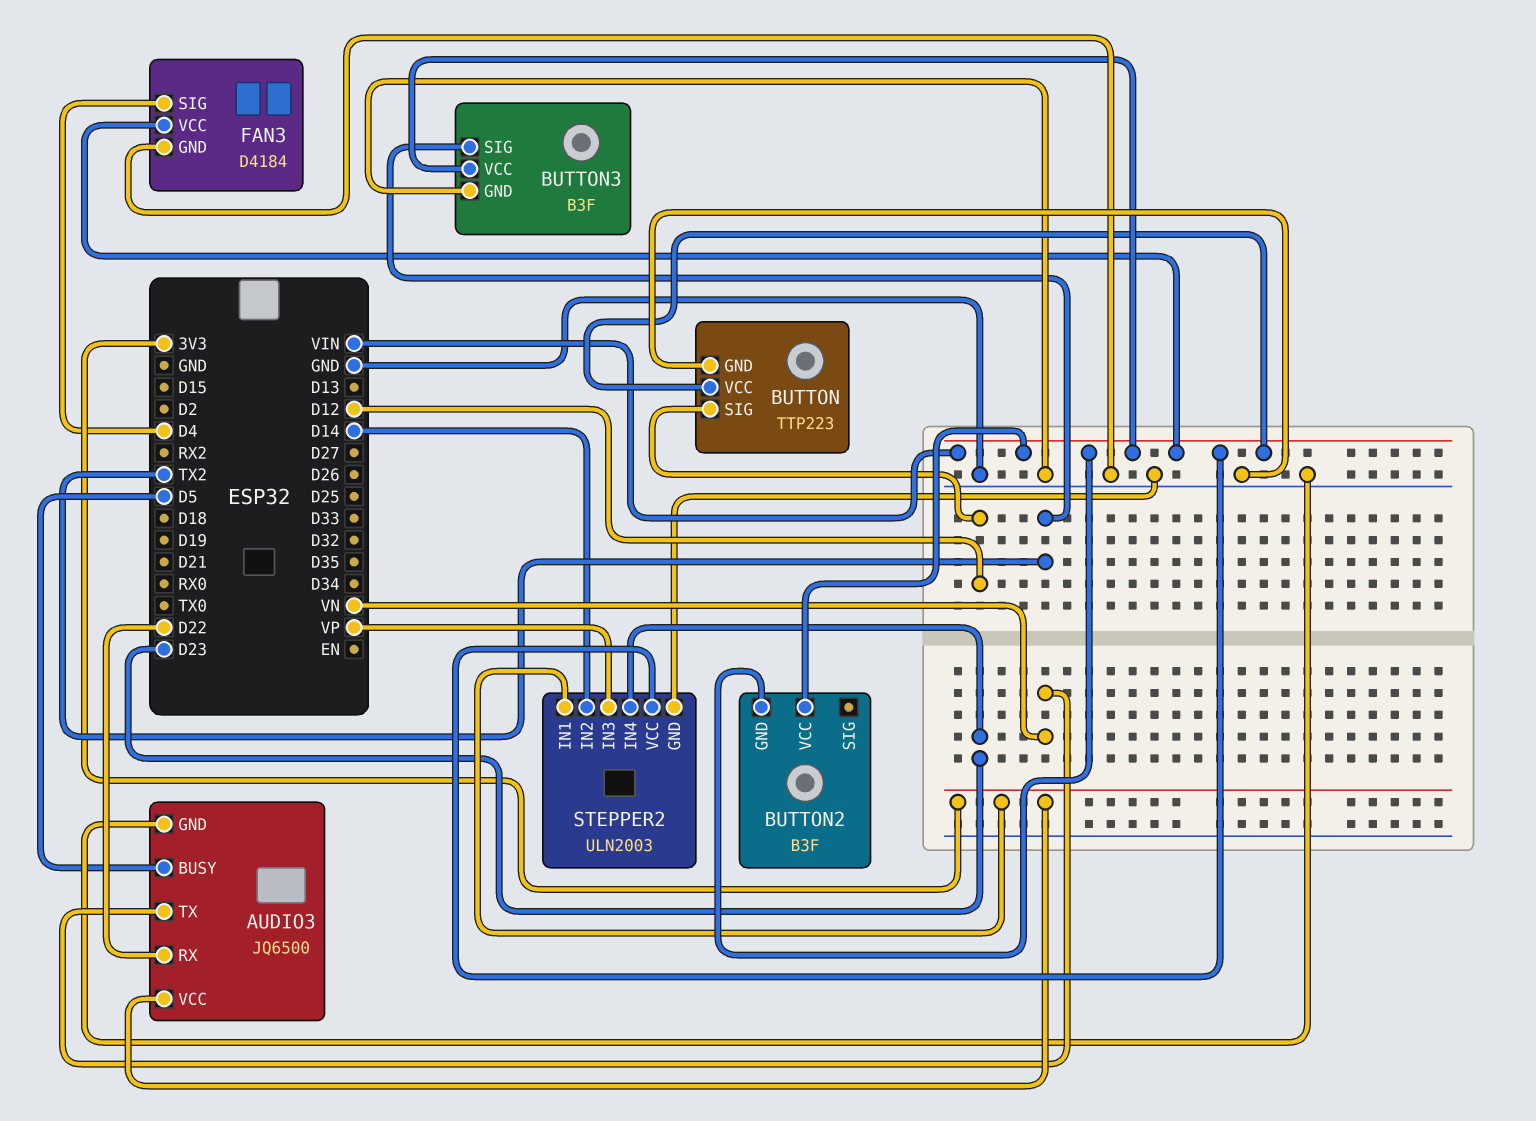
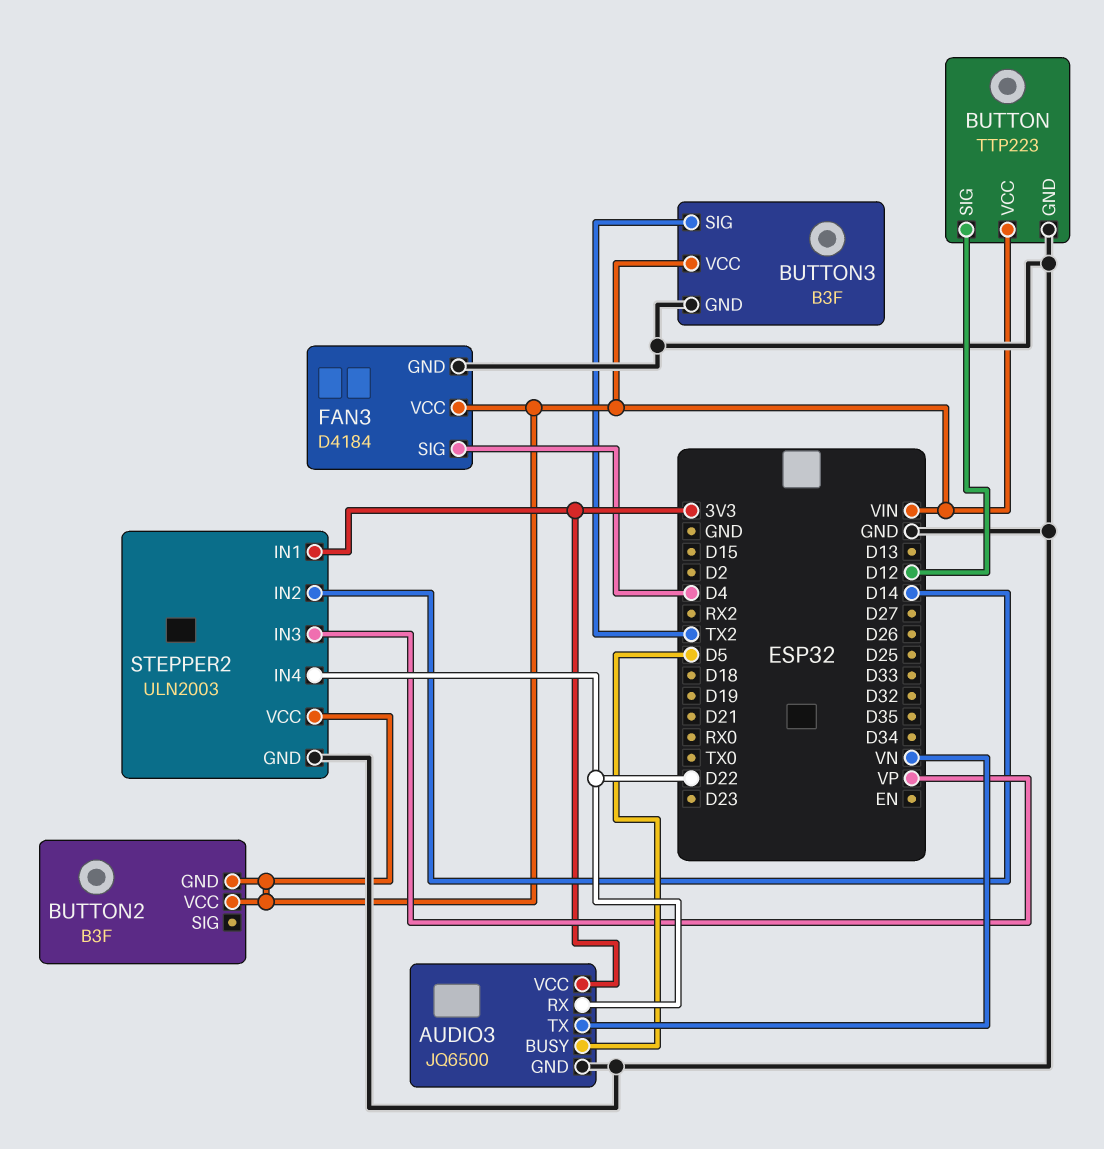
STEPPER2 pin IN4: D23 -> D22

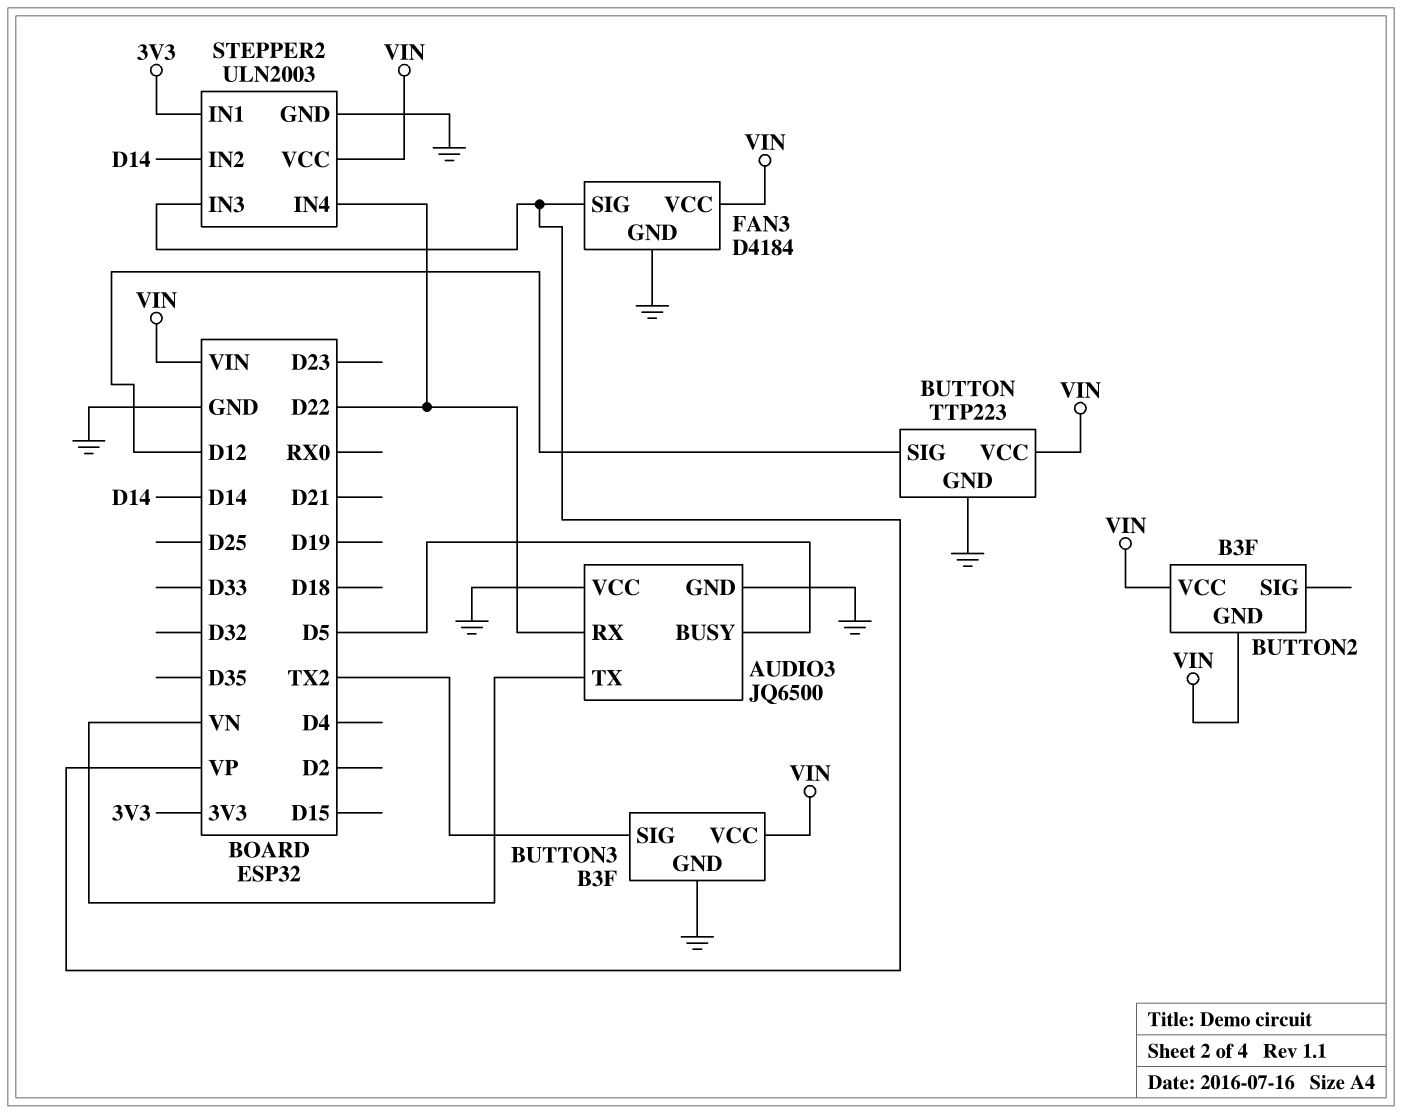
AUDIO3 pin VCC: 3V3 -> GND
FAN3 pin SIG: D4 -> VP

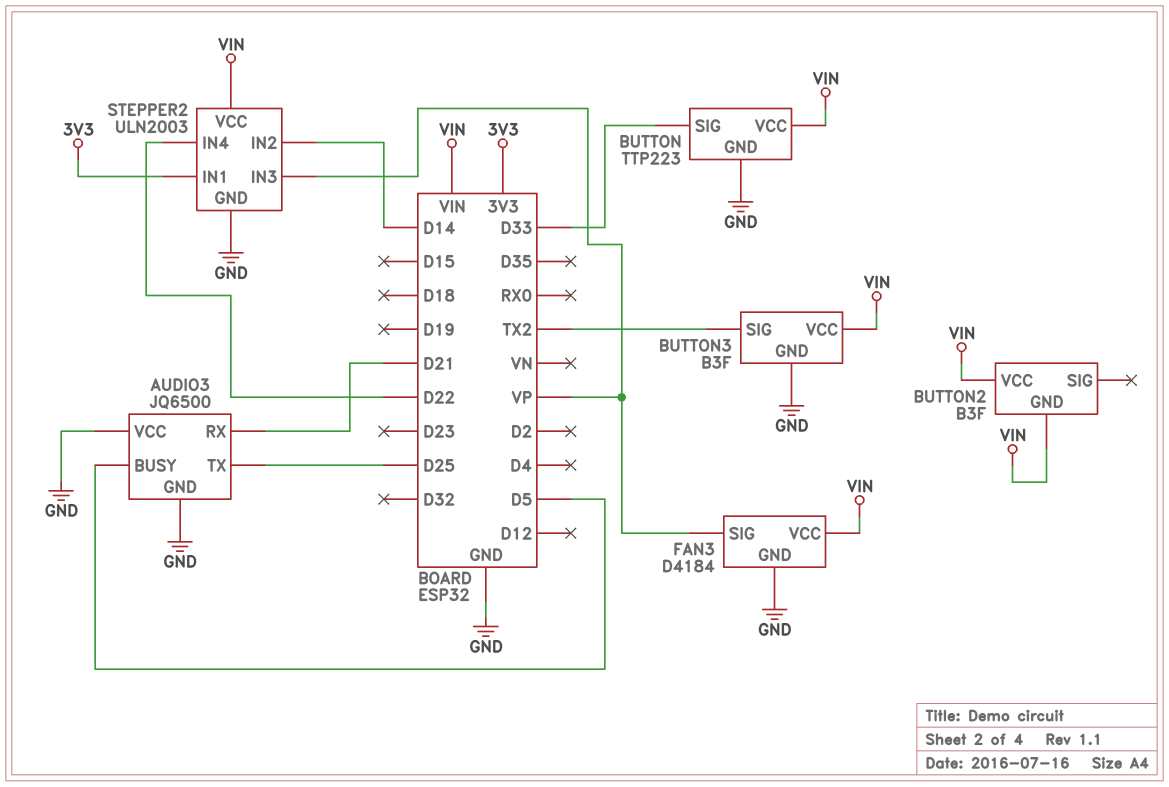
AUDIO3 pin RX: D22 -> D21
AUDIO3 pin TX: VN -> D25
BUTTON pin SIG: D12 -> D33

